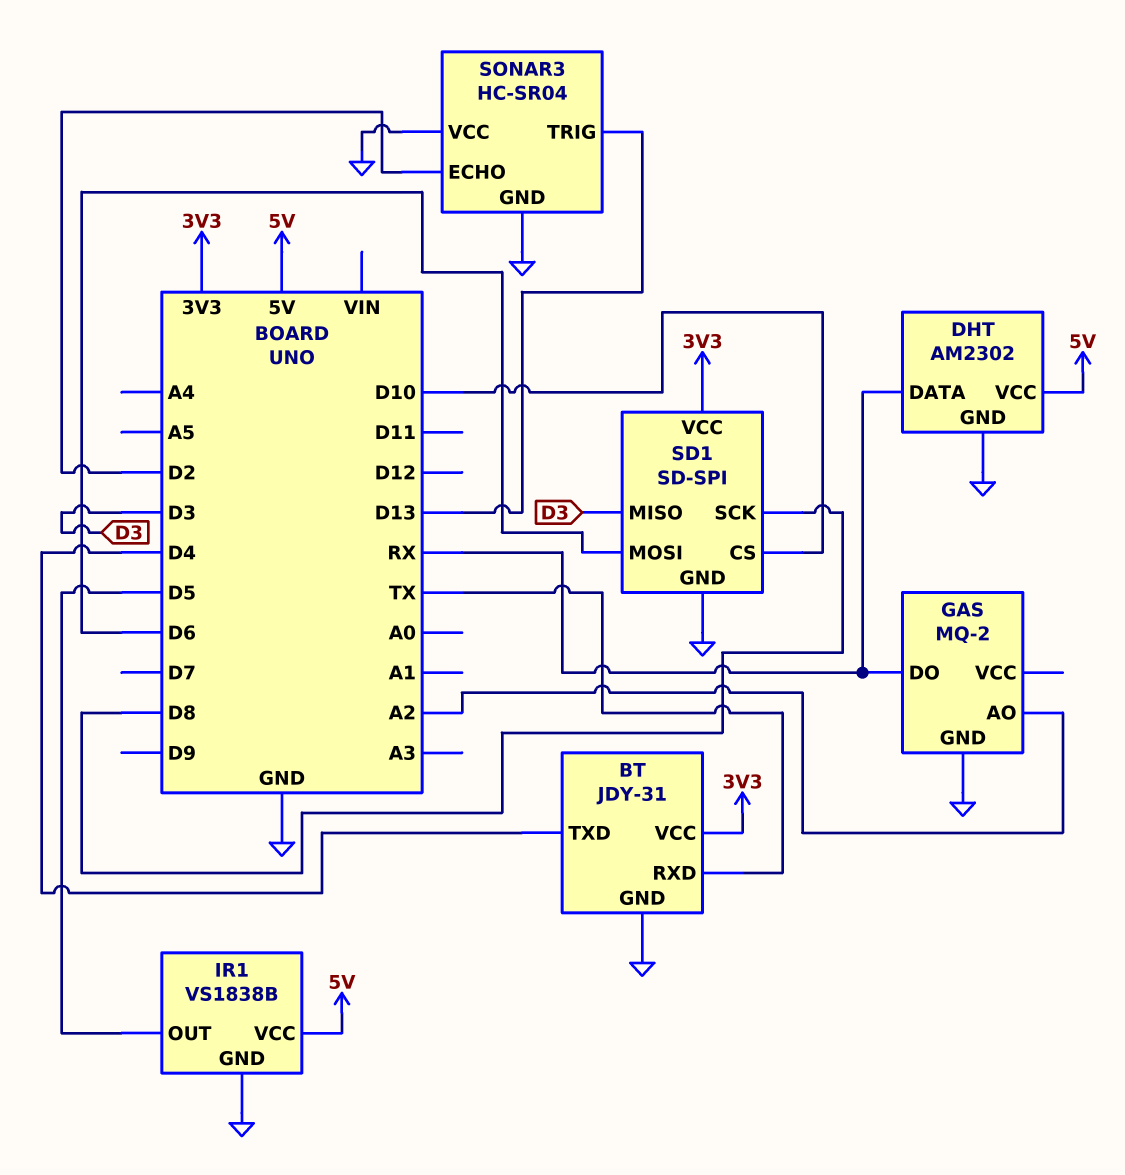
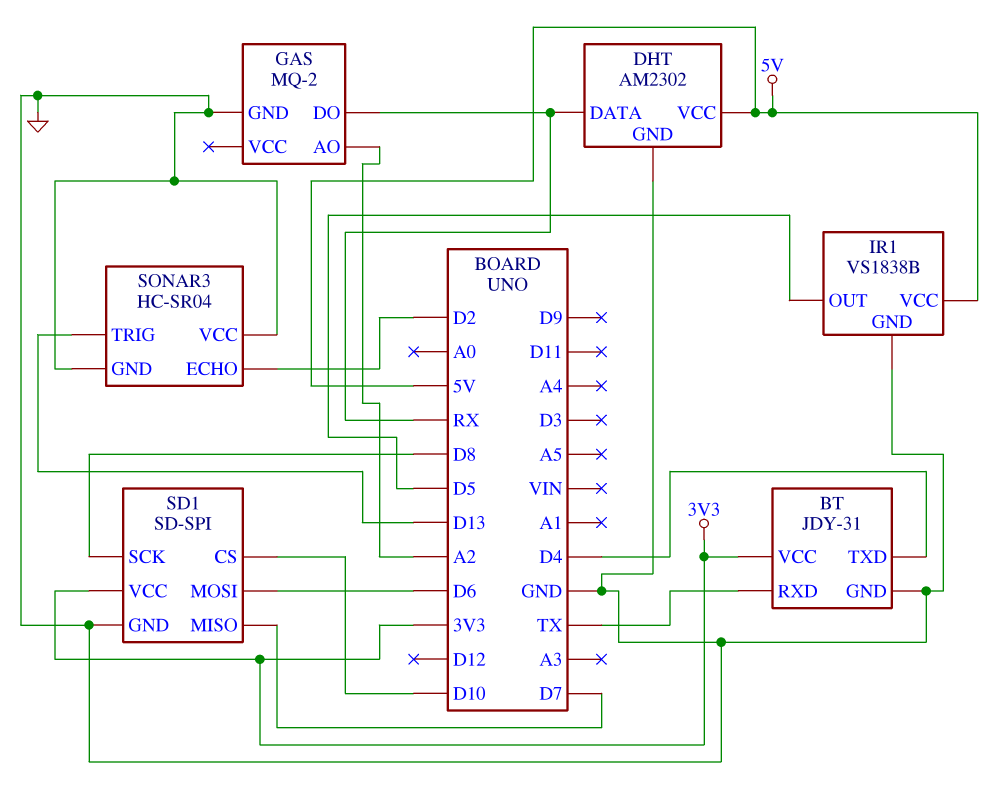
SD1 pin MISO: D3 -> D7

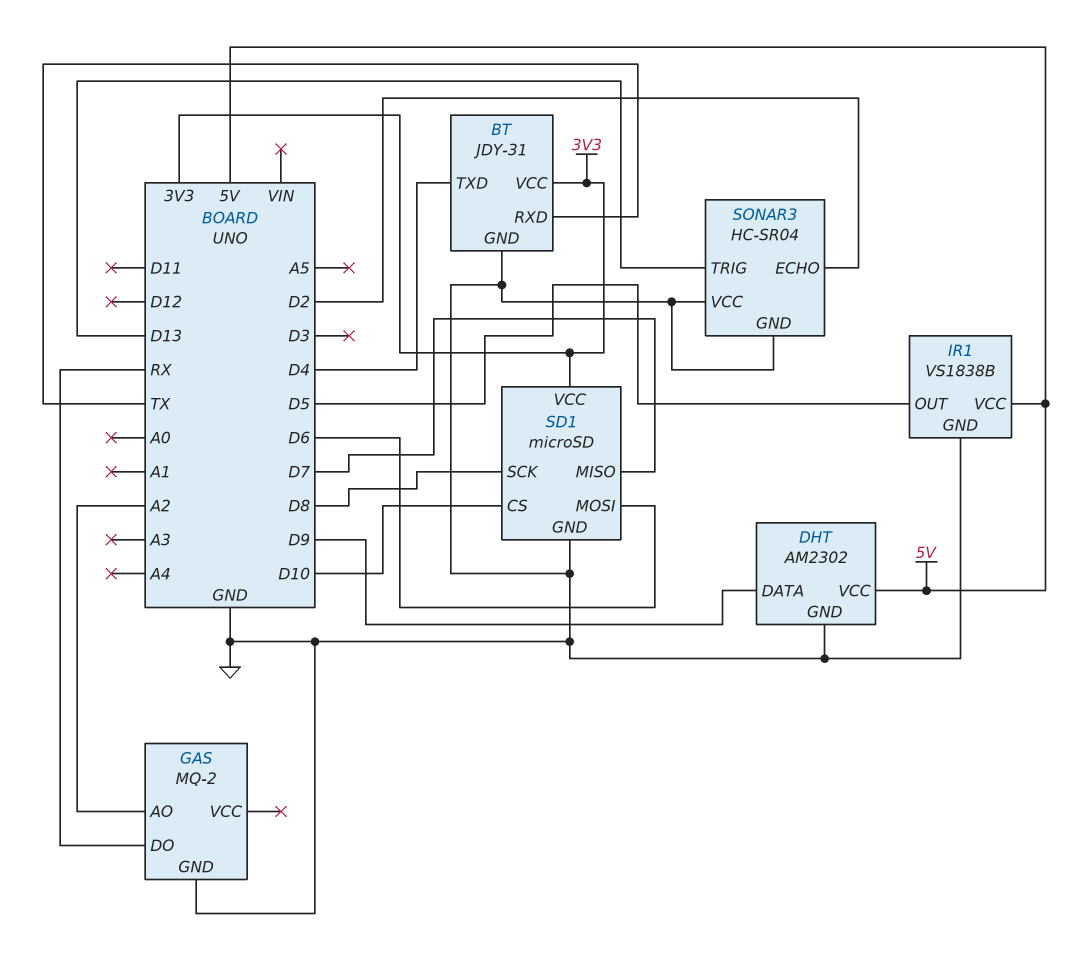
DHT pin DATA: RX -> D9
SD1: SD-SPI -> microSD

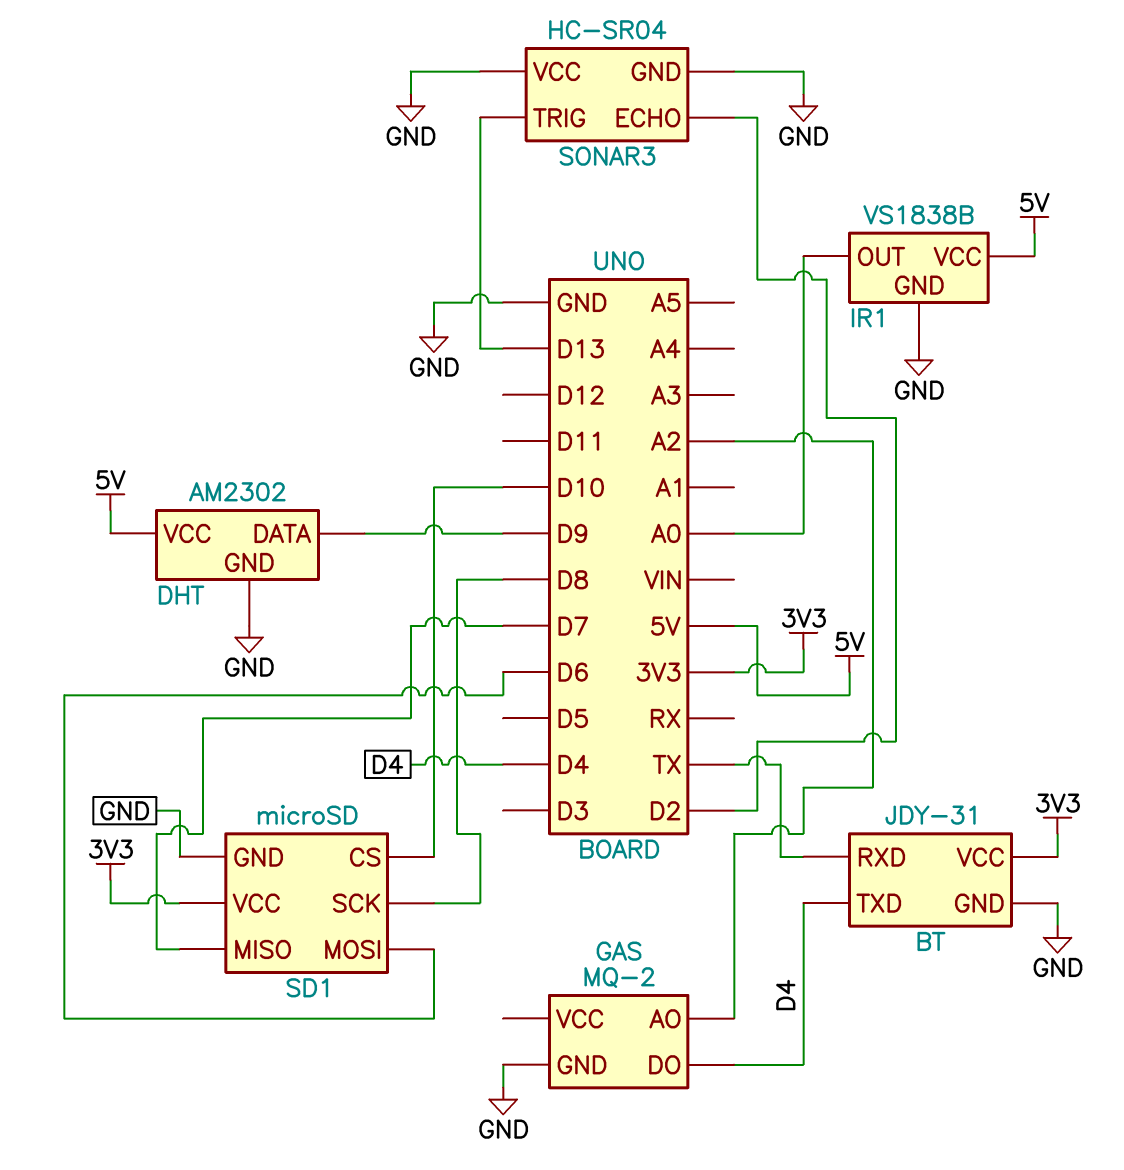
GAS pin DO: RX -> D4
IR1 pin OUT: D5 -> A0

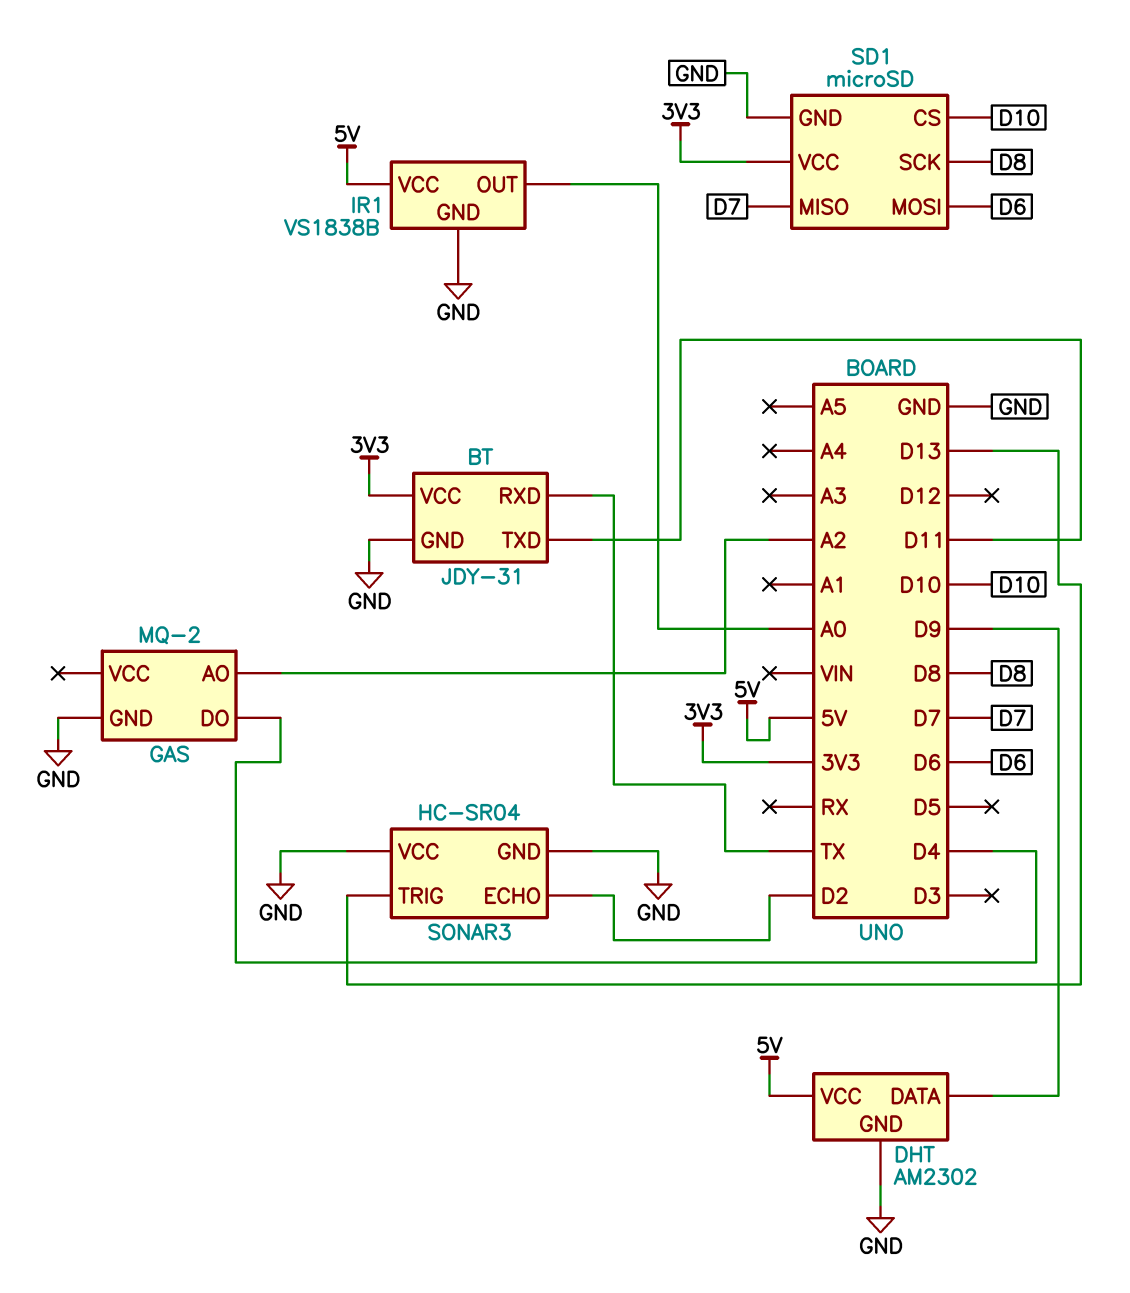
BT pin TXD: D4 -> D11

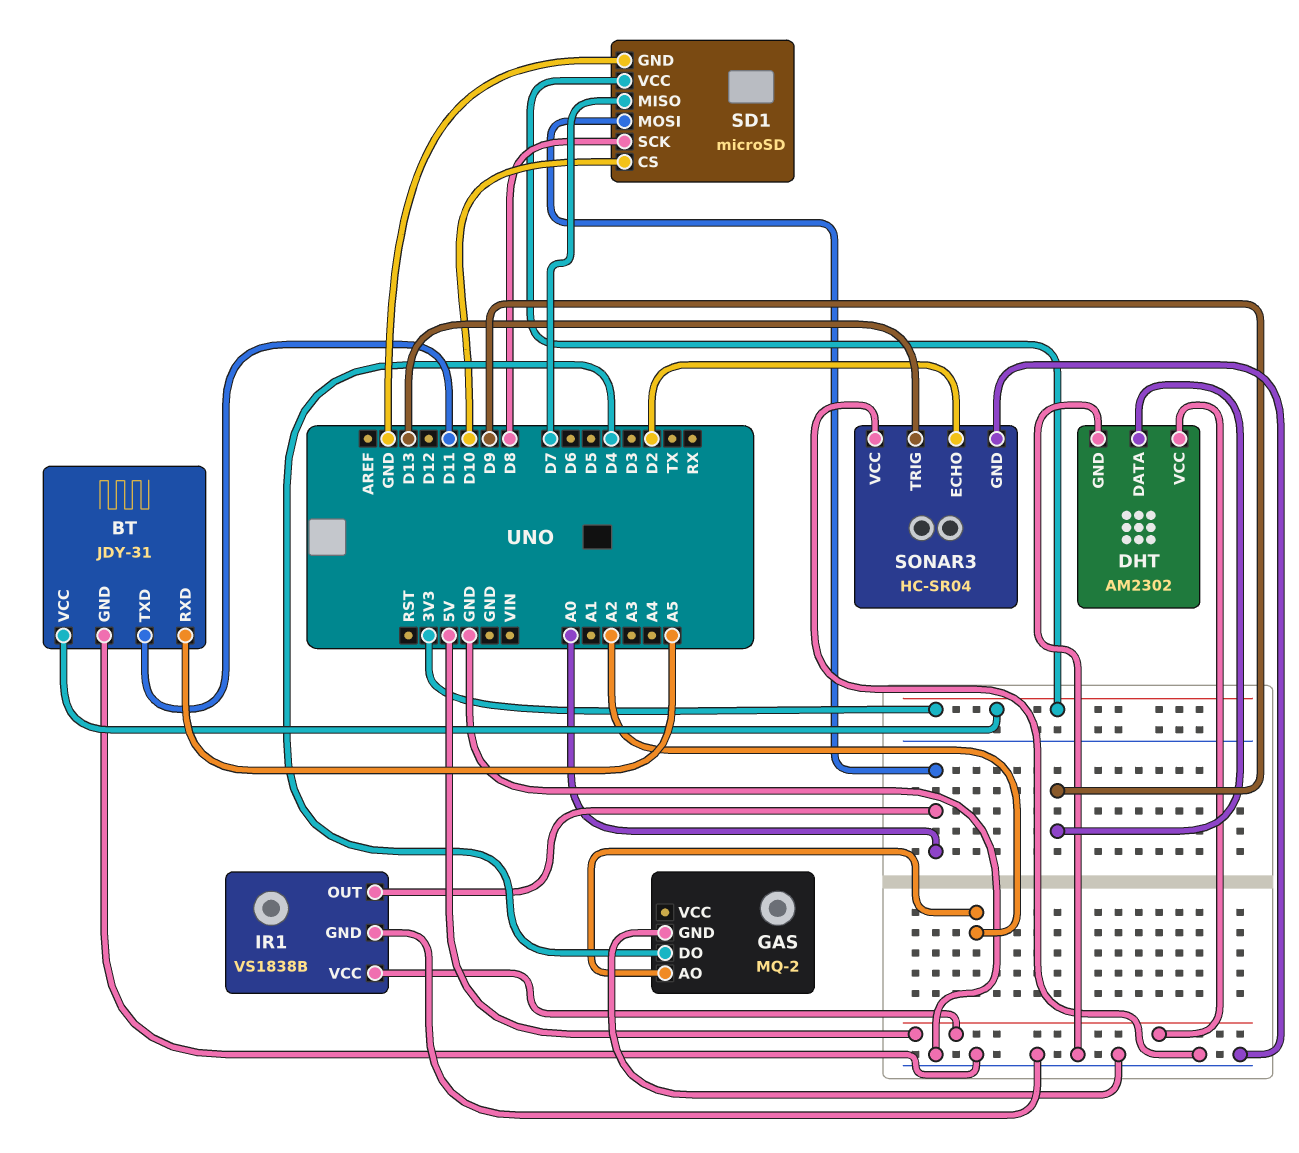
BT pin RXD: TX -> A5
SD1 pin MOSI: D6 -> A0

